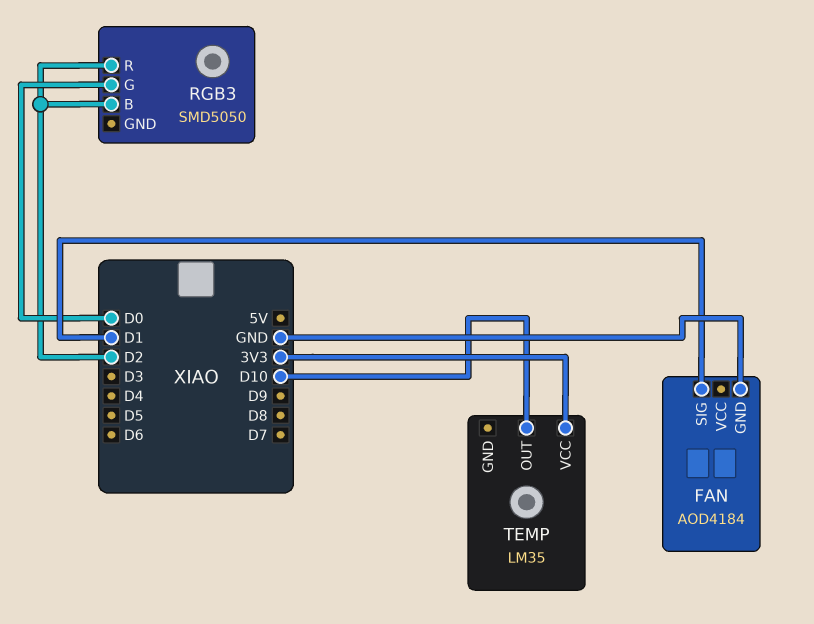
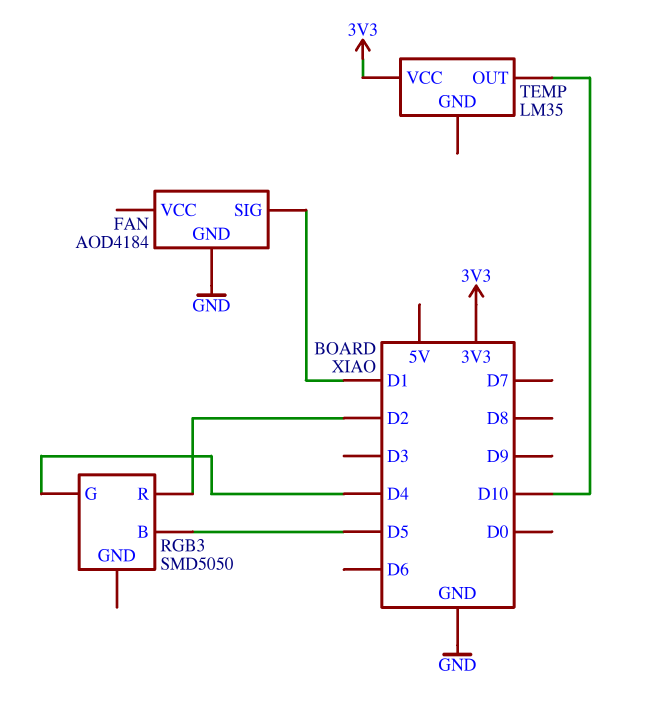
RGB3 pin B: D2 -> D5
RGB3 pin G: D0 -> D4

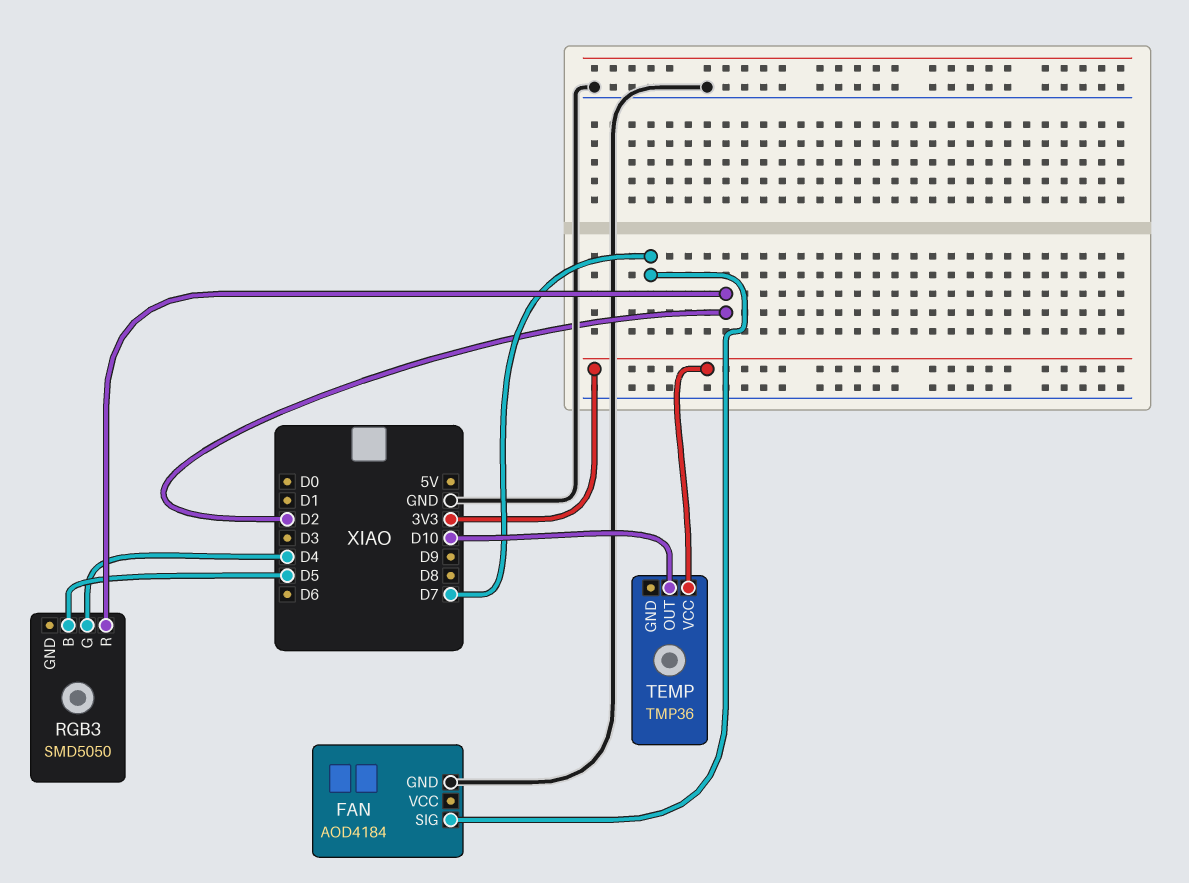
FAN pin SIG: D1 -> D7
TEMP: LM35 -> TMP36

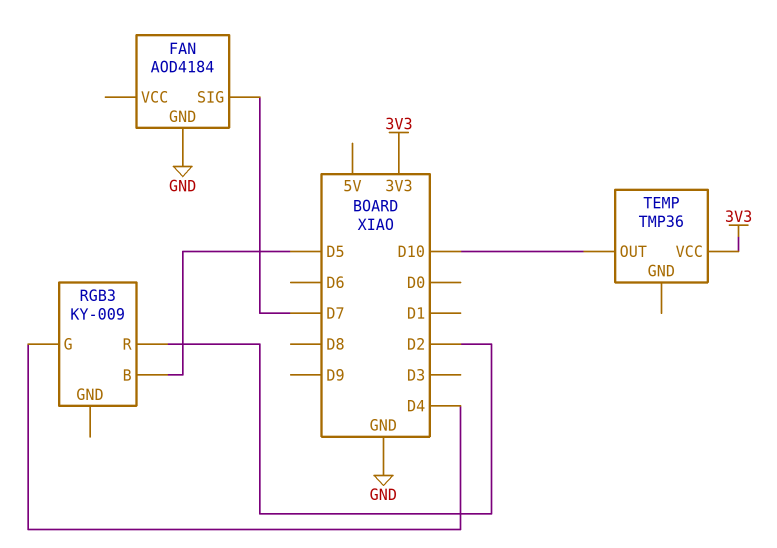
RGB3: SMD5050 -> KY-009

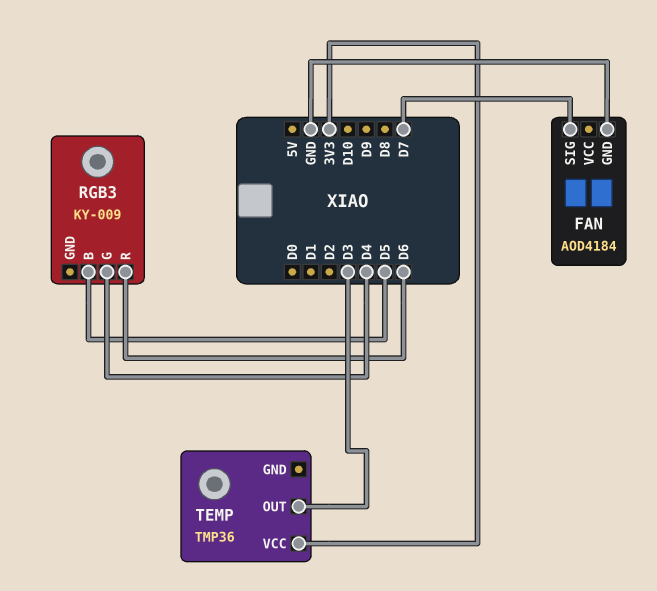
RGB3 pin R: D2 -> D6
TEMP pin OUT: D10 -> D3

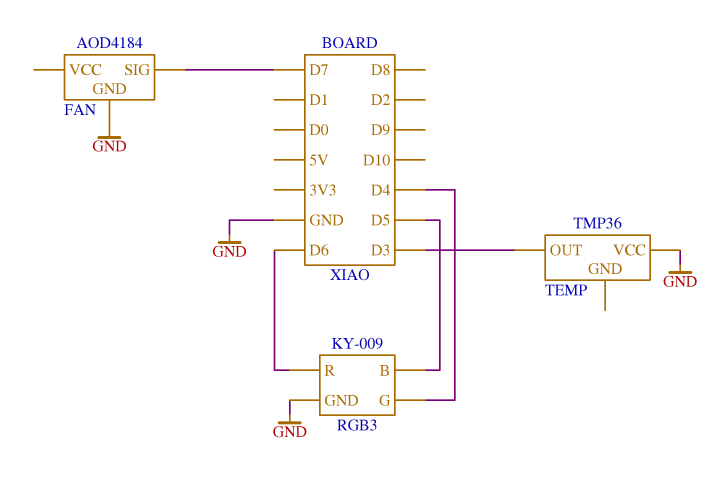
RGB3 pin GND: none -> GND
TEMP pin VCC: 3V3 -> GND

